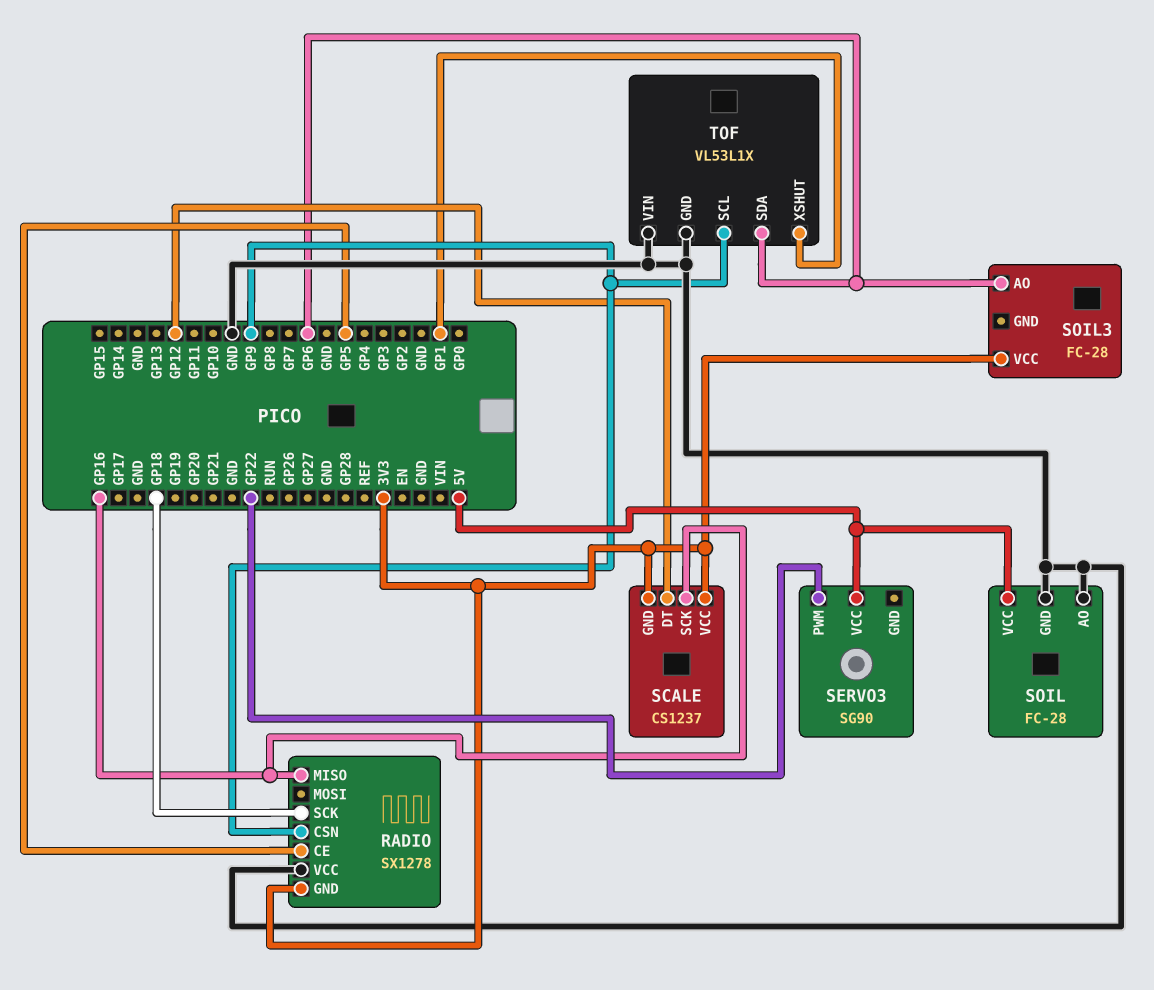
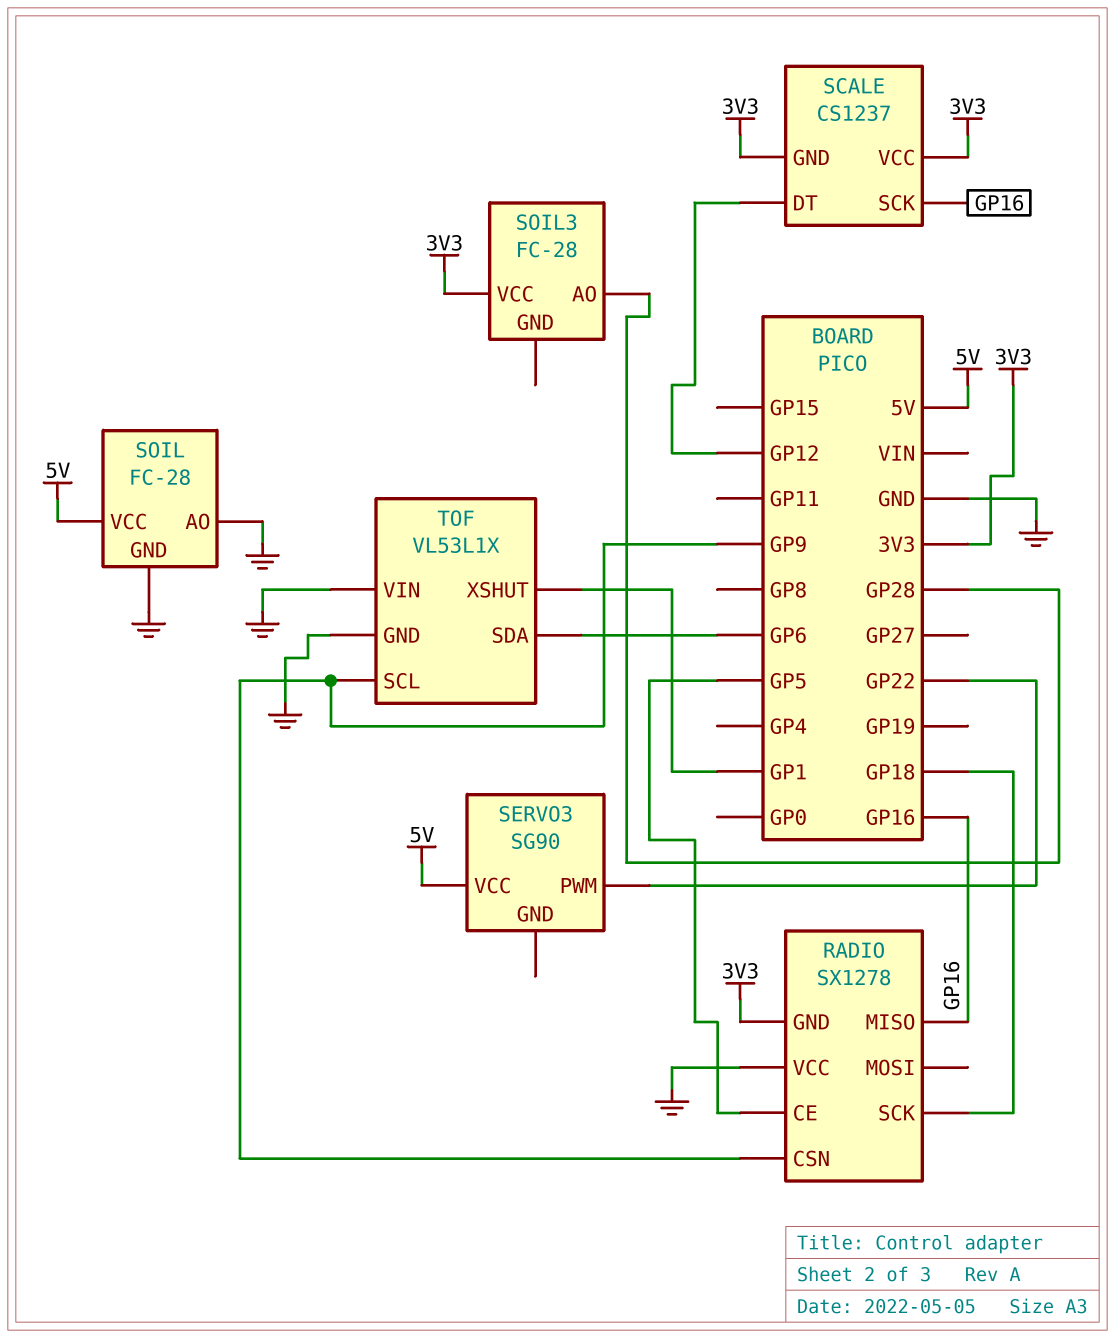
SOIL3 pin AO: GP6 -> GP28

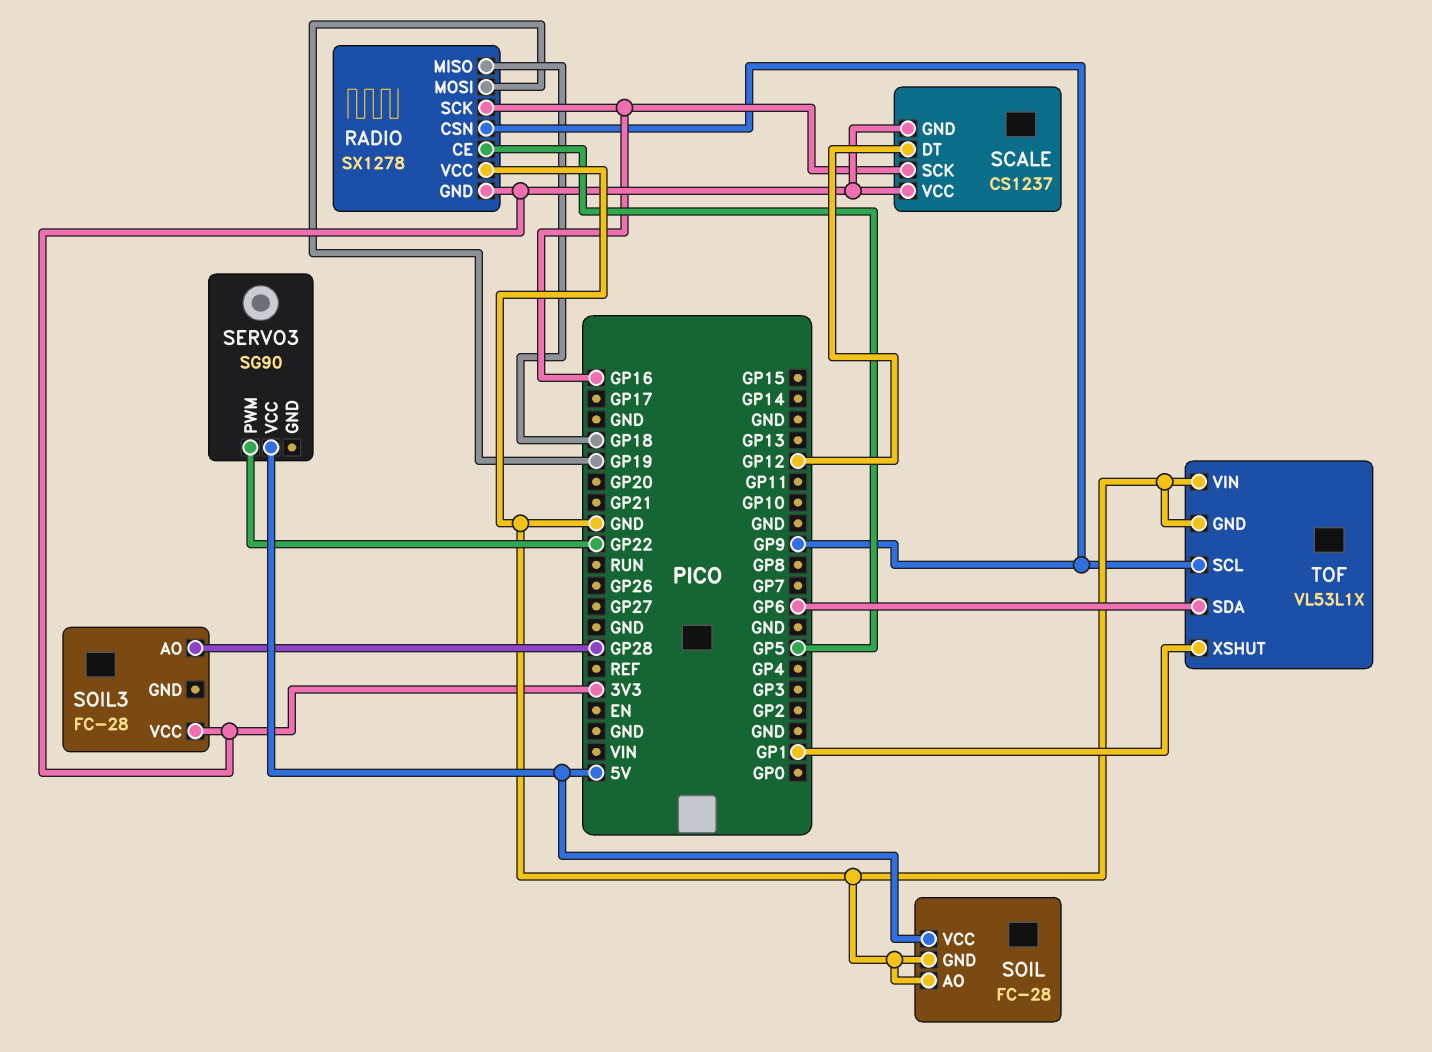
RADIO pin MISO: GP16 -> GP18
RADIO pin MOSI: none -> GP19
RADIO pin SCK: GP18 -> GP16

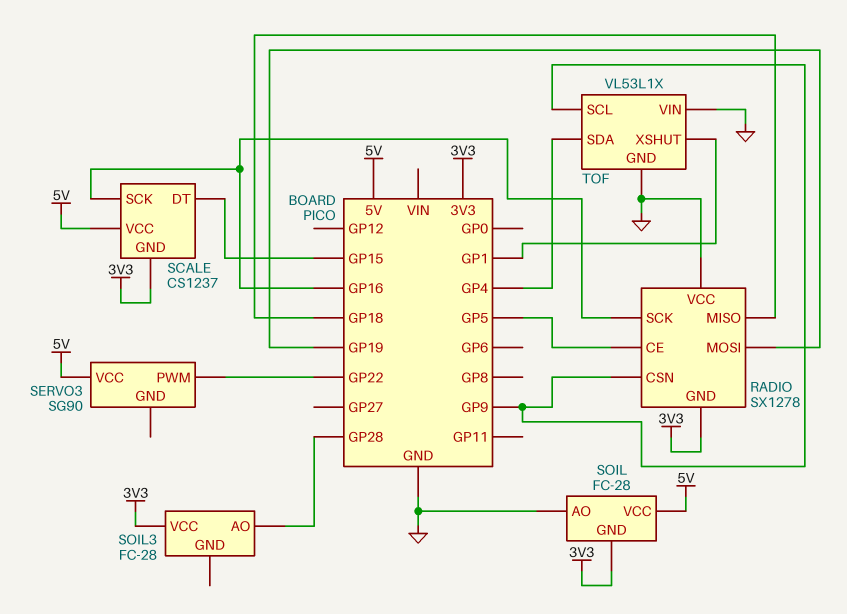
SCALE pin DT: GP12 -> GP15
SCALE pin VCC: 3V3 -> 5V
SOIL pin GND: GND -> 3V3
TOF pin SDA: GP6 -> GP4

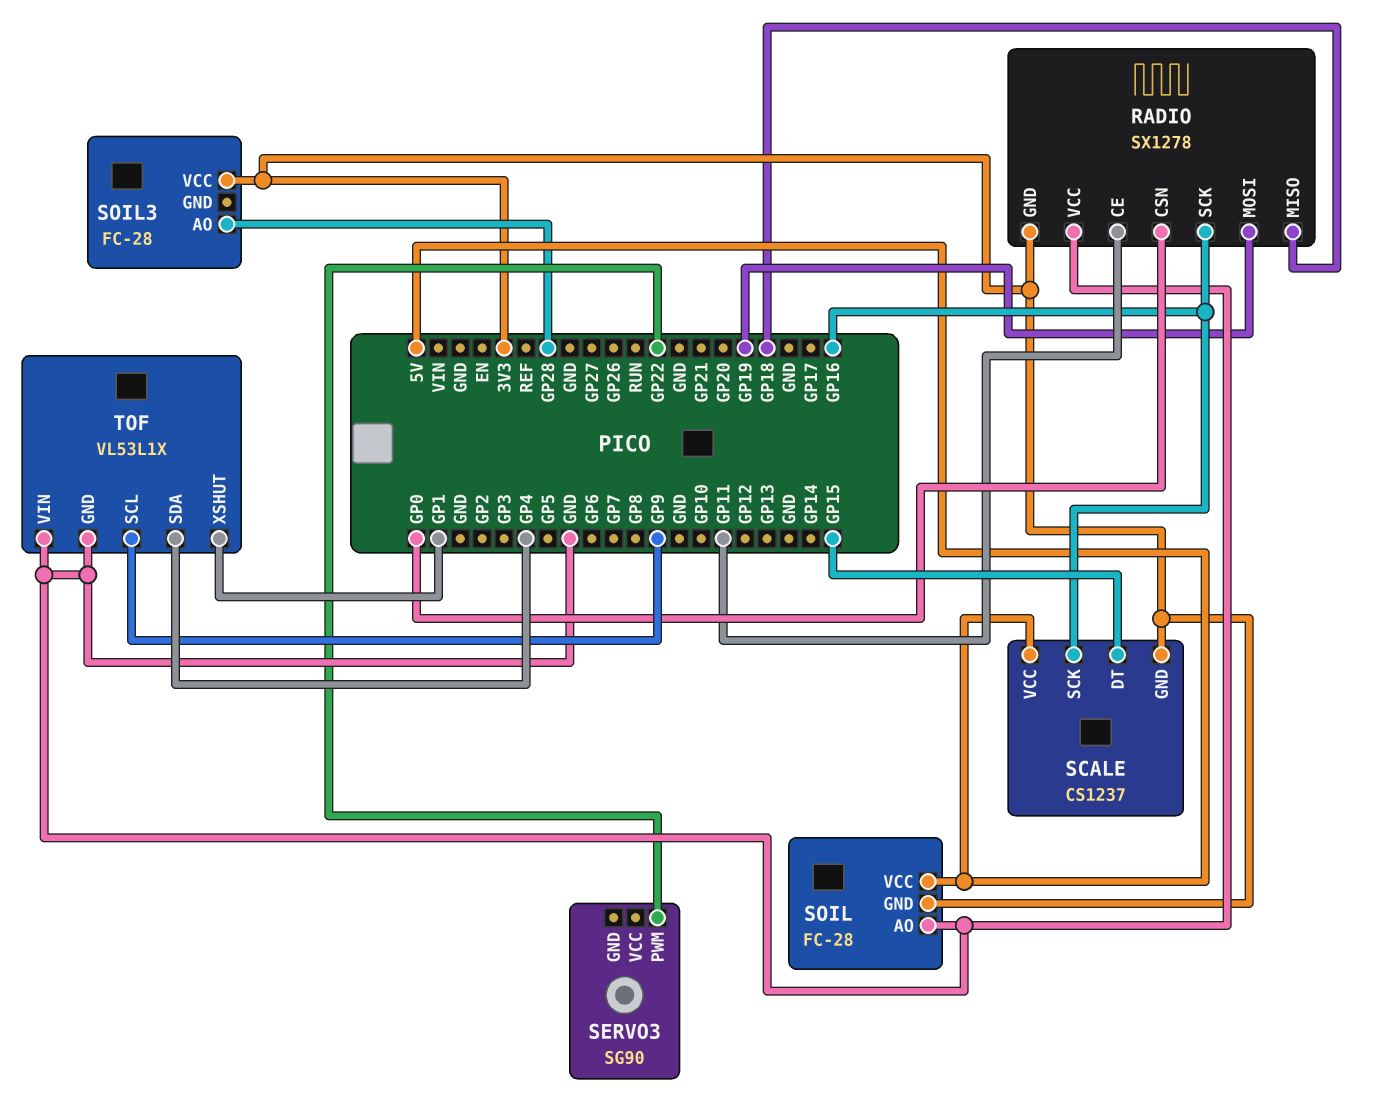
RADIO pin CE: GP5 -> GP11
RADIO pin CSN: GP9 -> GP0
SERVO3 pin VCC: 5V -> none

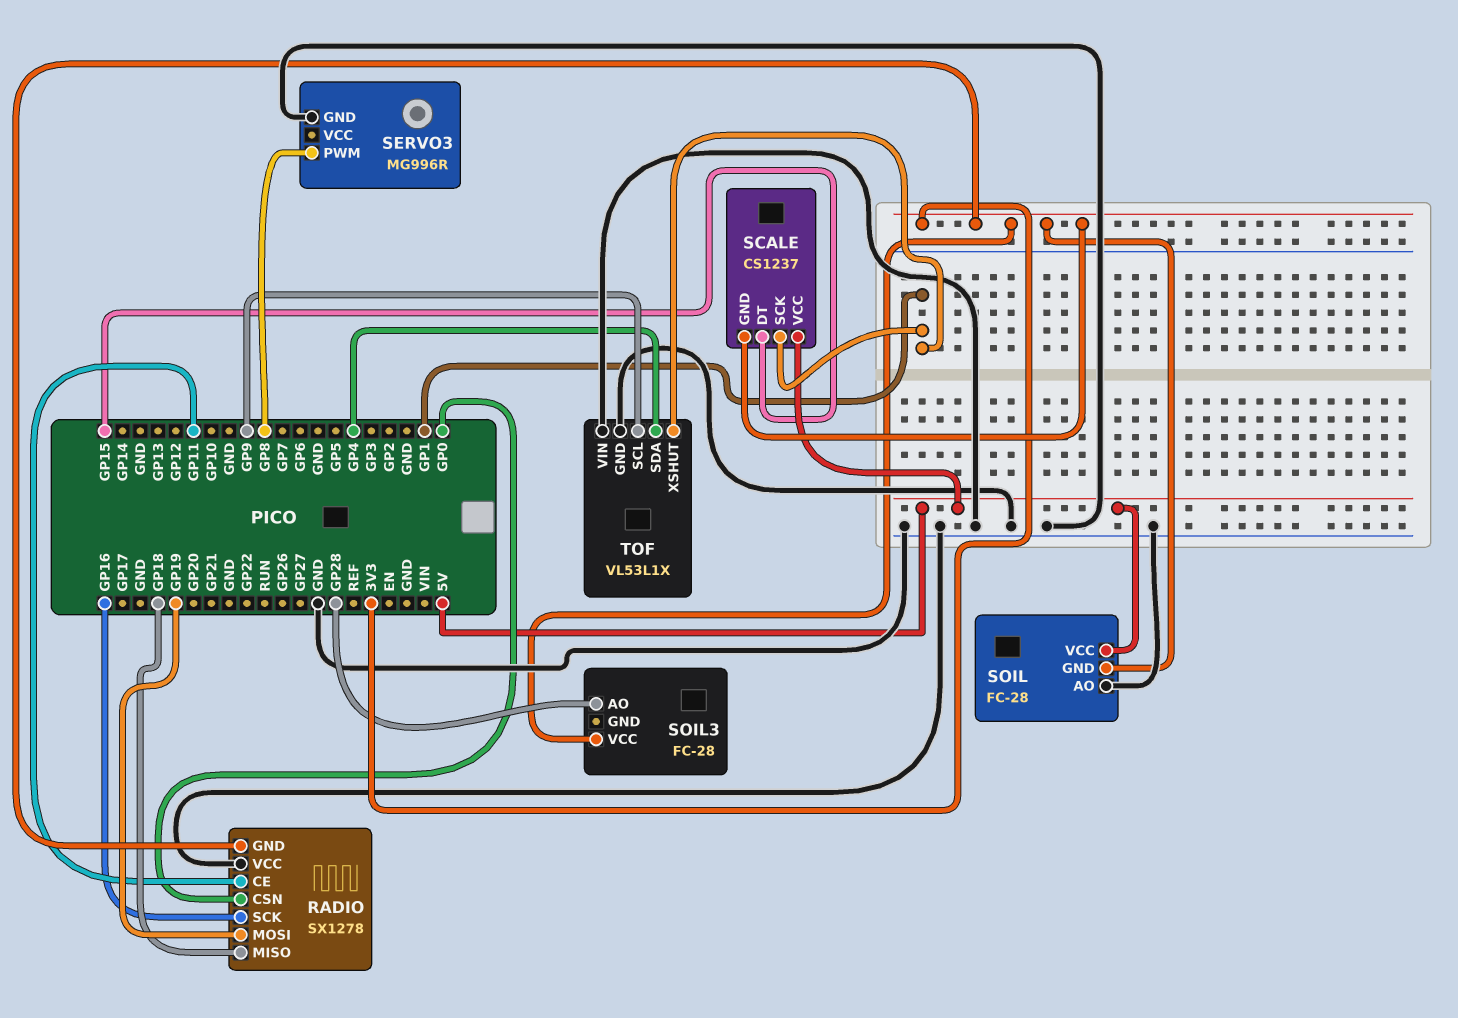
SCALE pin SCK: GP16 -> GP1
SERVO3: SG90 -> MG996R
SERVO3 pin GND: none -> GND
SERVO3 pin PWM: GP22 -> GP8

